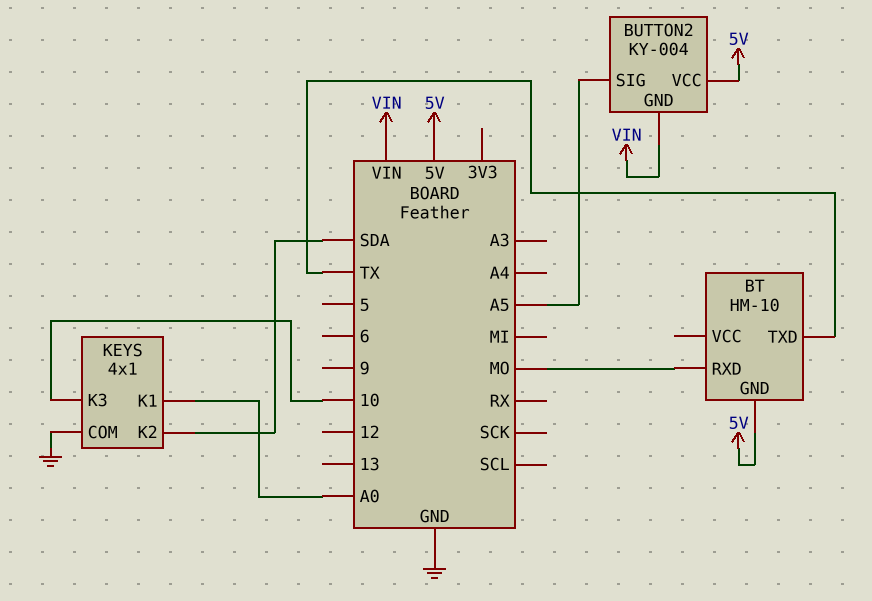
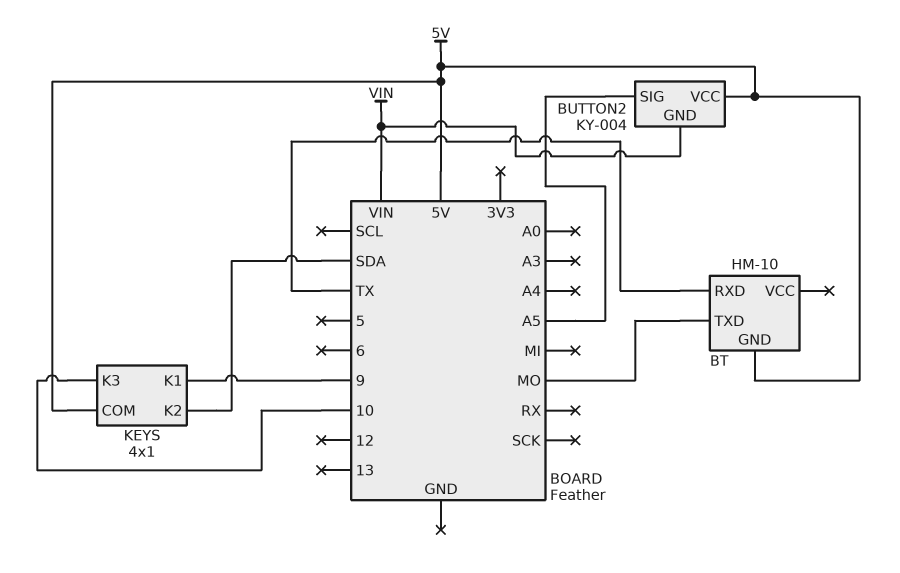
BT pin RXD: MO -> TX
BT pin TXD: TX -> MO
KEYS pin COM: GND -> 5V
KEYS pin K1: A0 -> 9

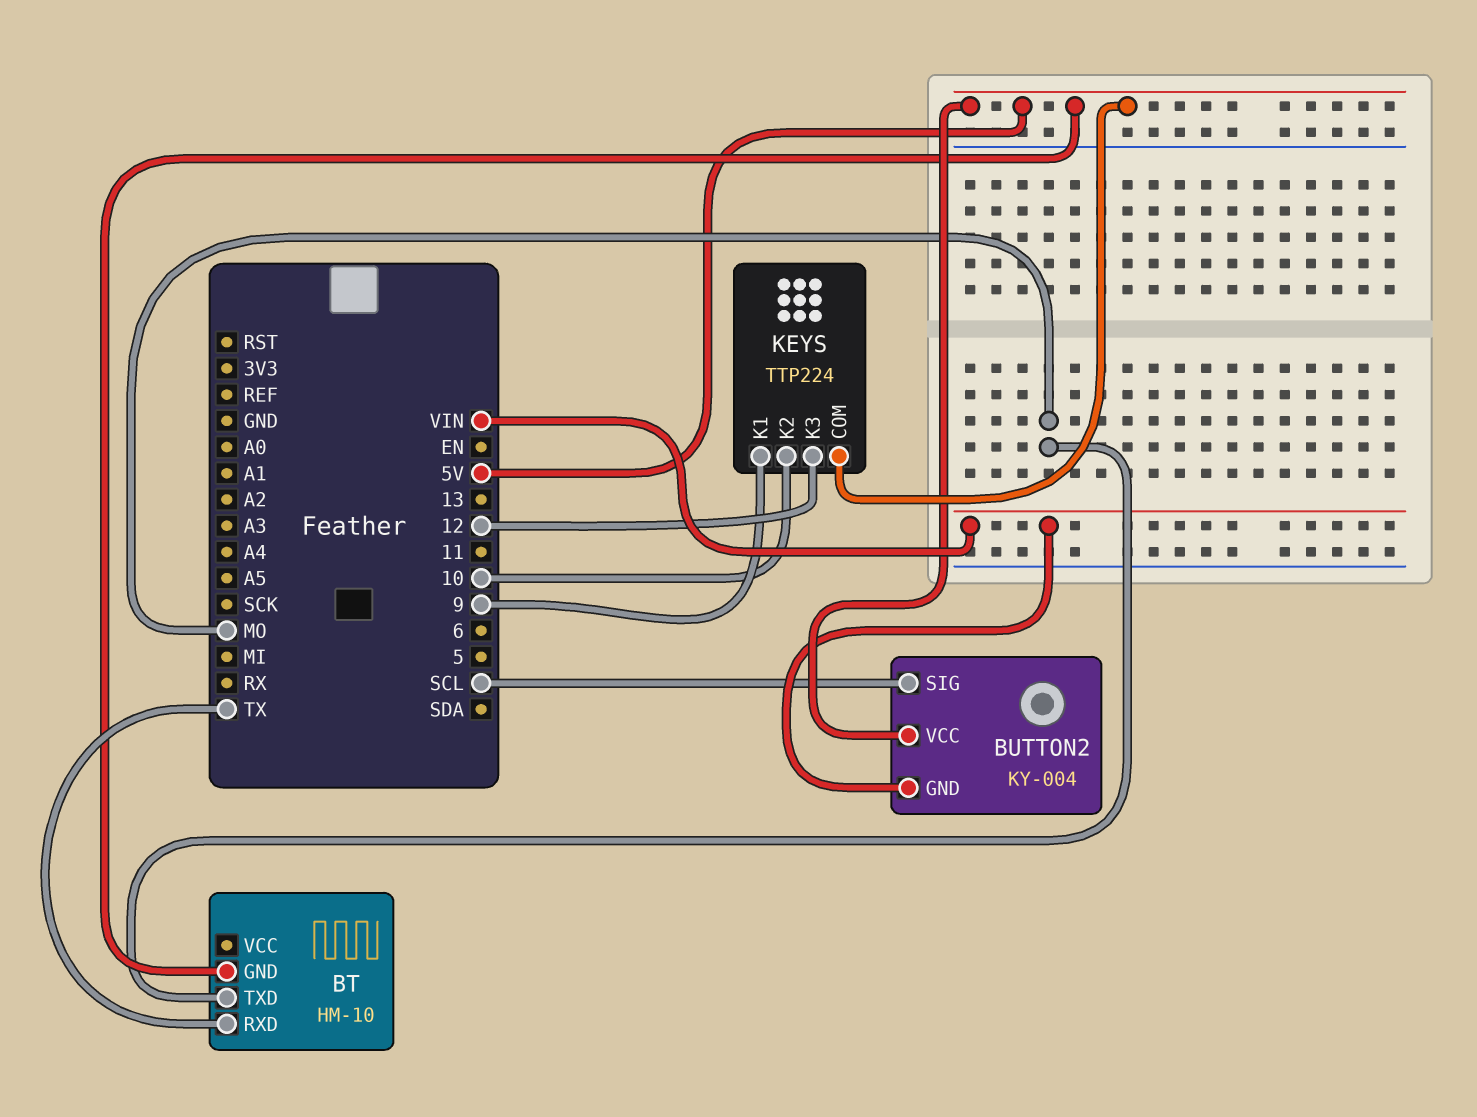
BUTTON2 pin SIG: A5 -> SCL
KEYS: 4x1 -> TTP224
KEYS pin K2: SDA -> 10
KEYS pin K3: 10 -> 12

